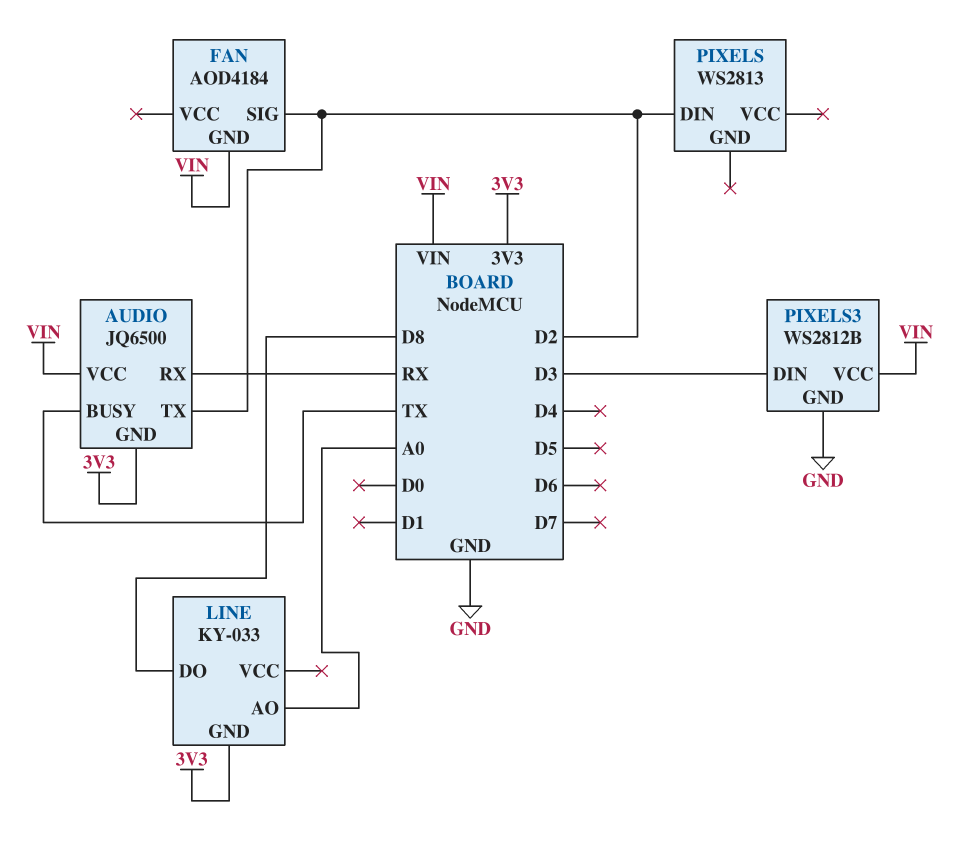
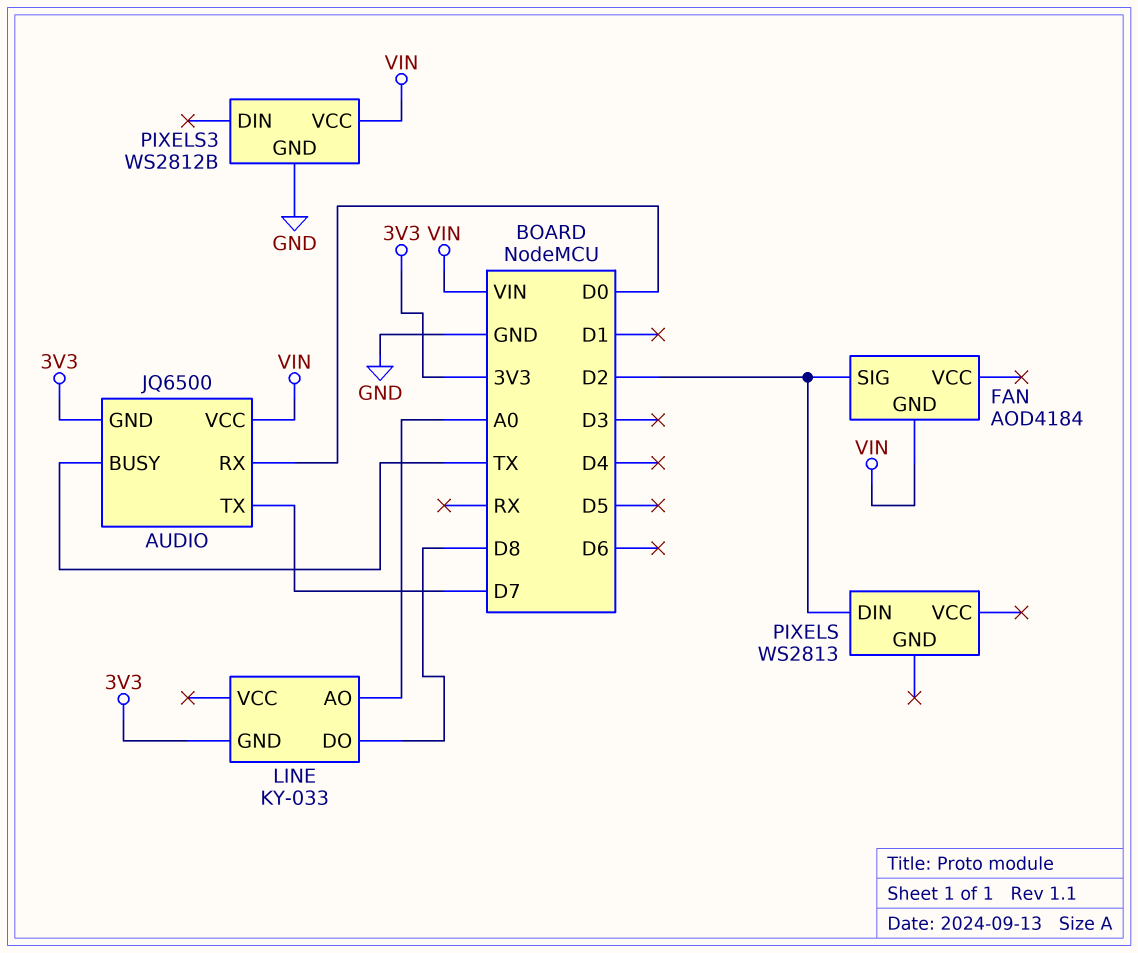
AUDIO pin RX: RX -> D0
AUDIO pin TX: D2 -> D7
PIXELS3 pin DIN: D3 -> none

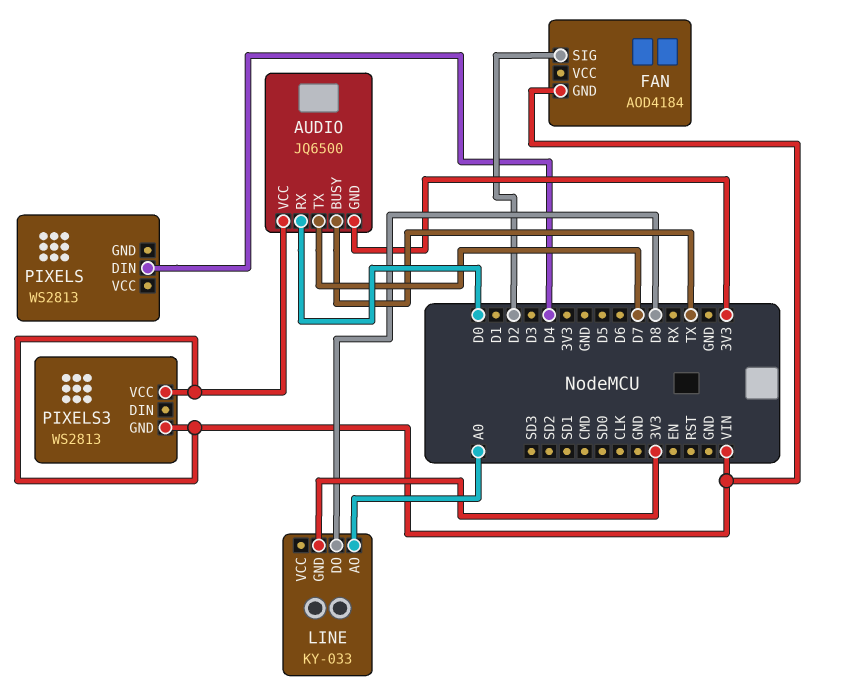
PIXELS pin DIN: D2 -> D4
PIXELS3: WS2812B -> WS2813
PIXELS3 pin GND: GND -> VIN

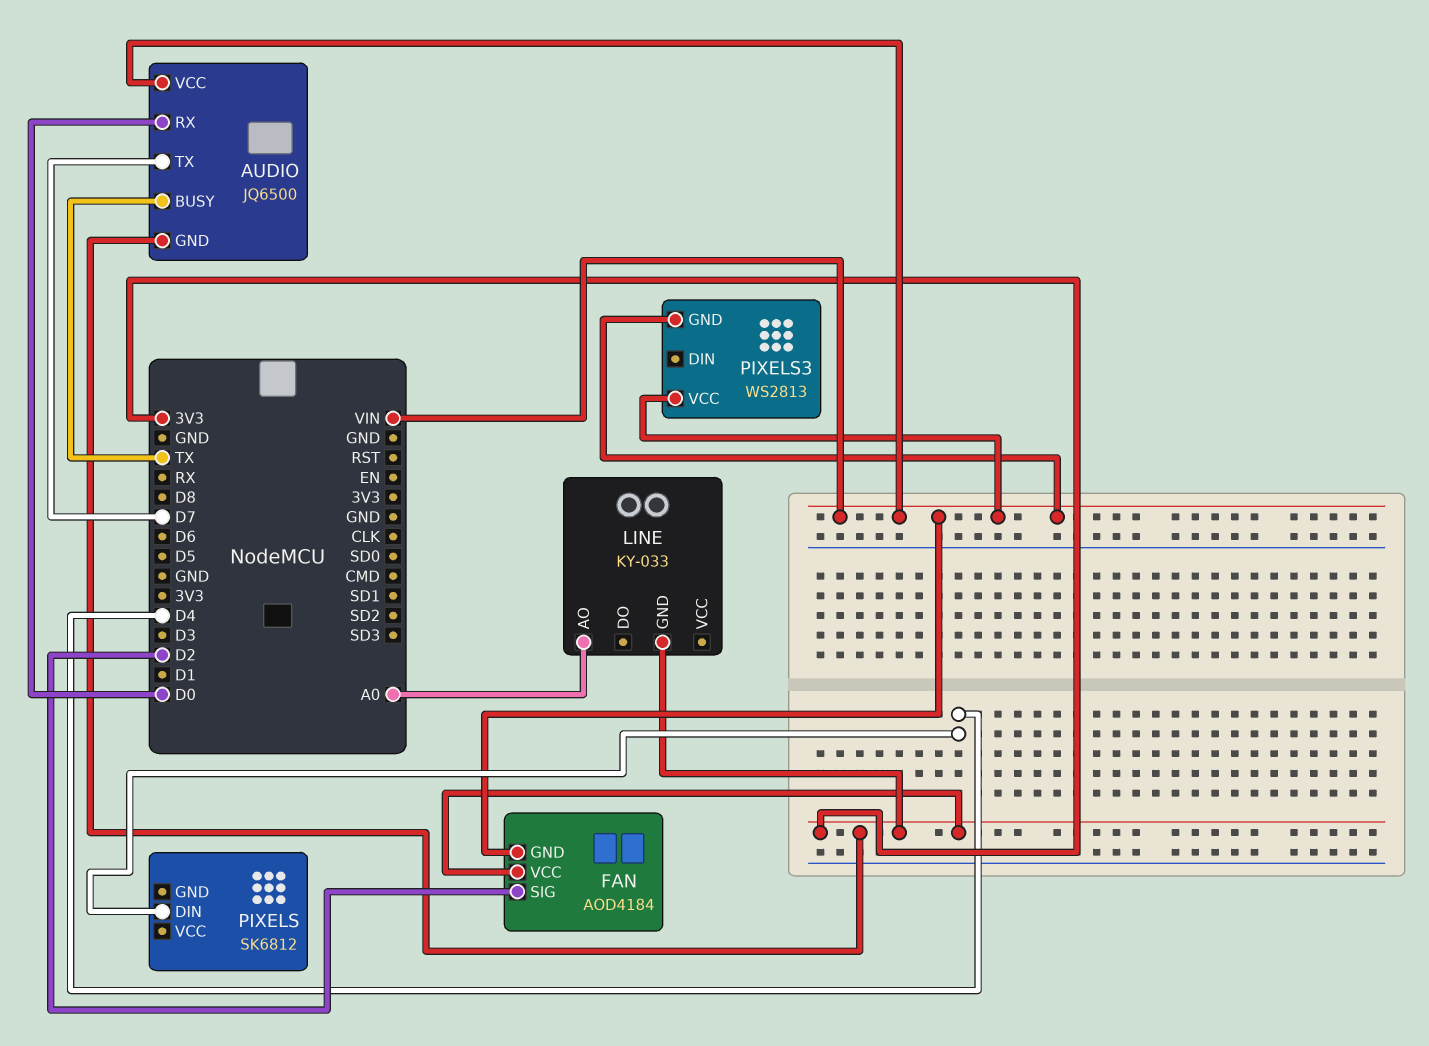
FAN pin VCC: none -> 3V3
LINE pin DO: D8 -> none
PIXELS: WS2813 -> SK6812

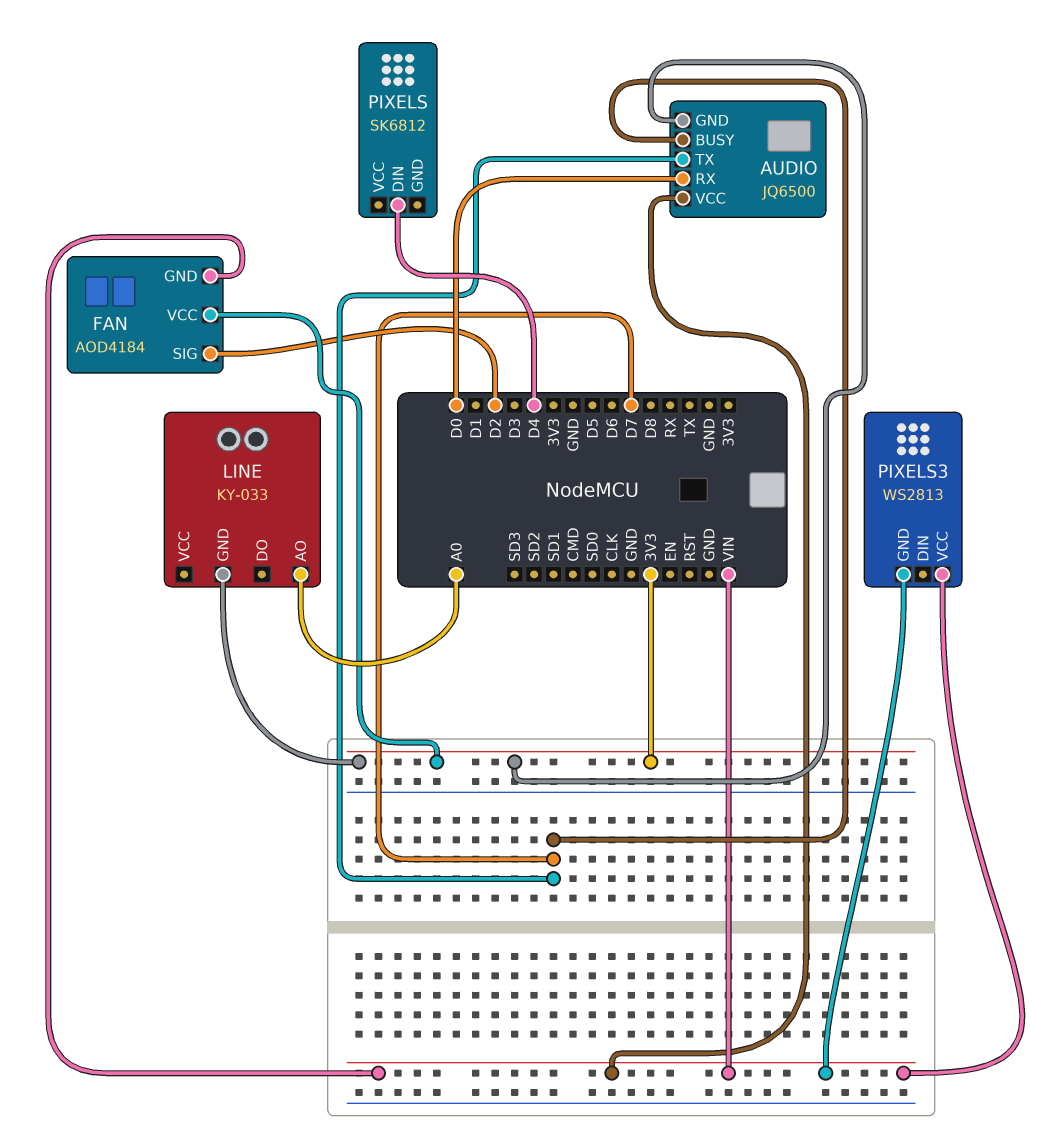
AUDIO pin BUSY: TX -> D7

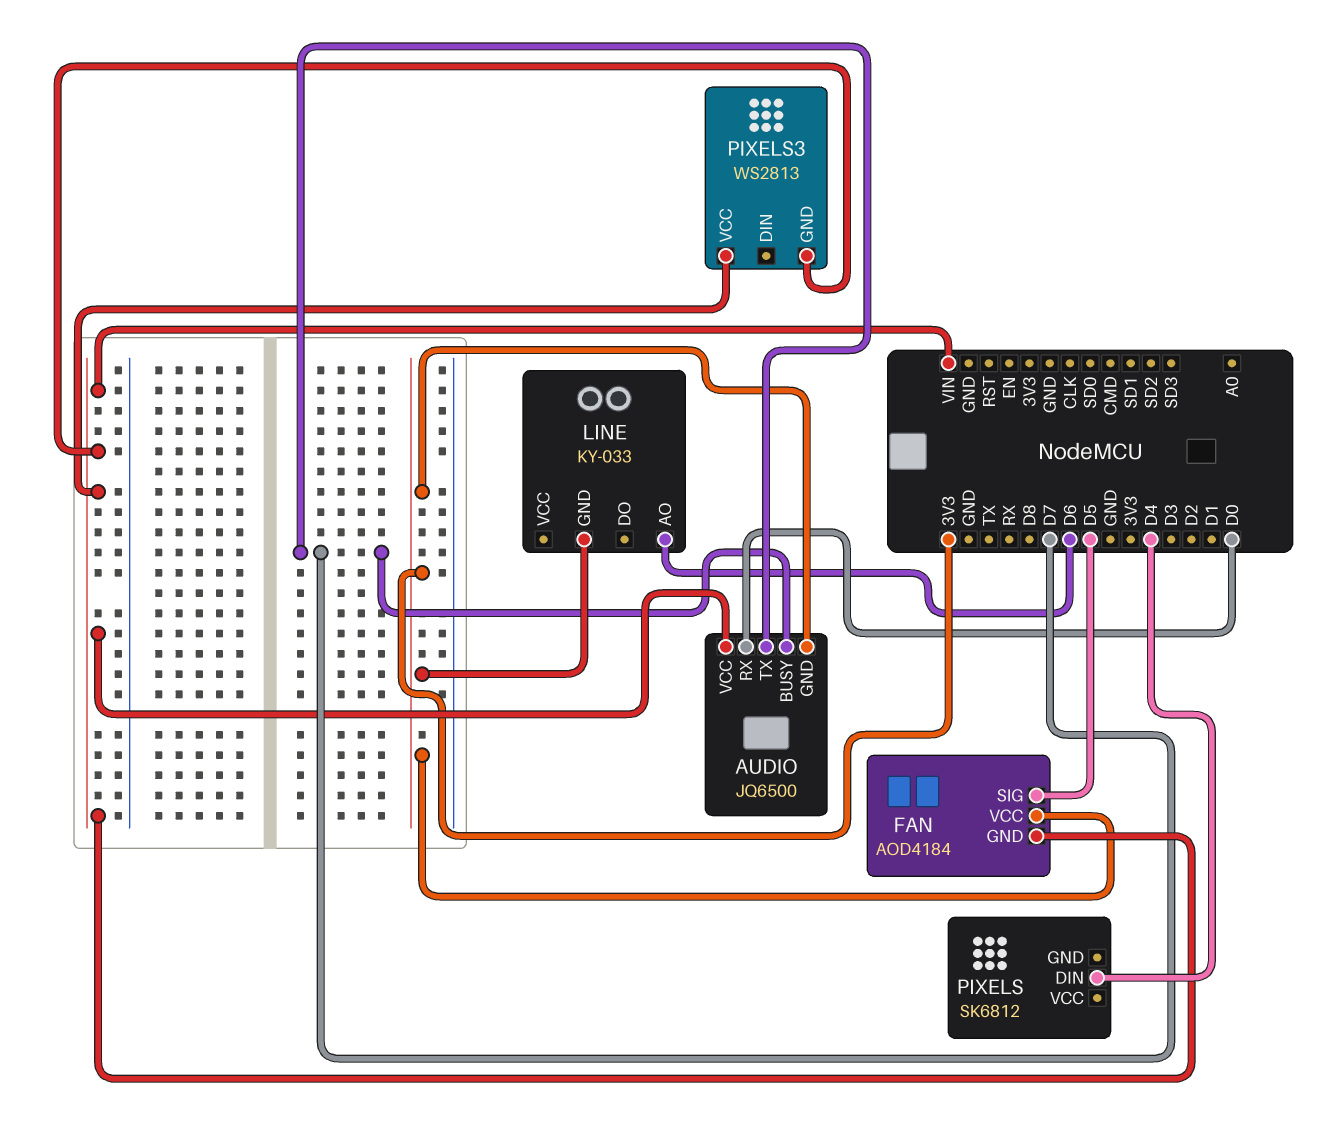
FAN pin SIG: D2 -> D5
LINE pin AO: A0 -> D6

